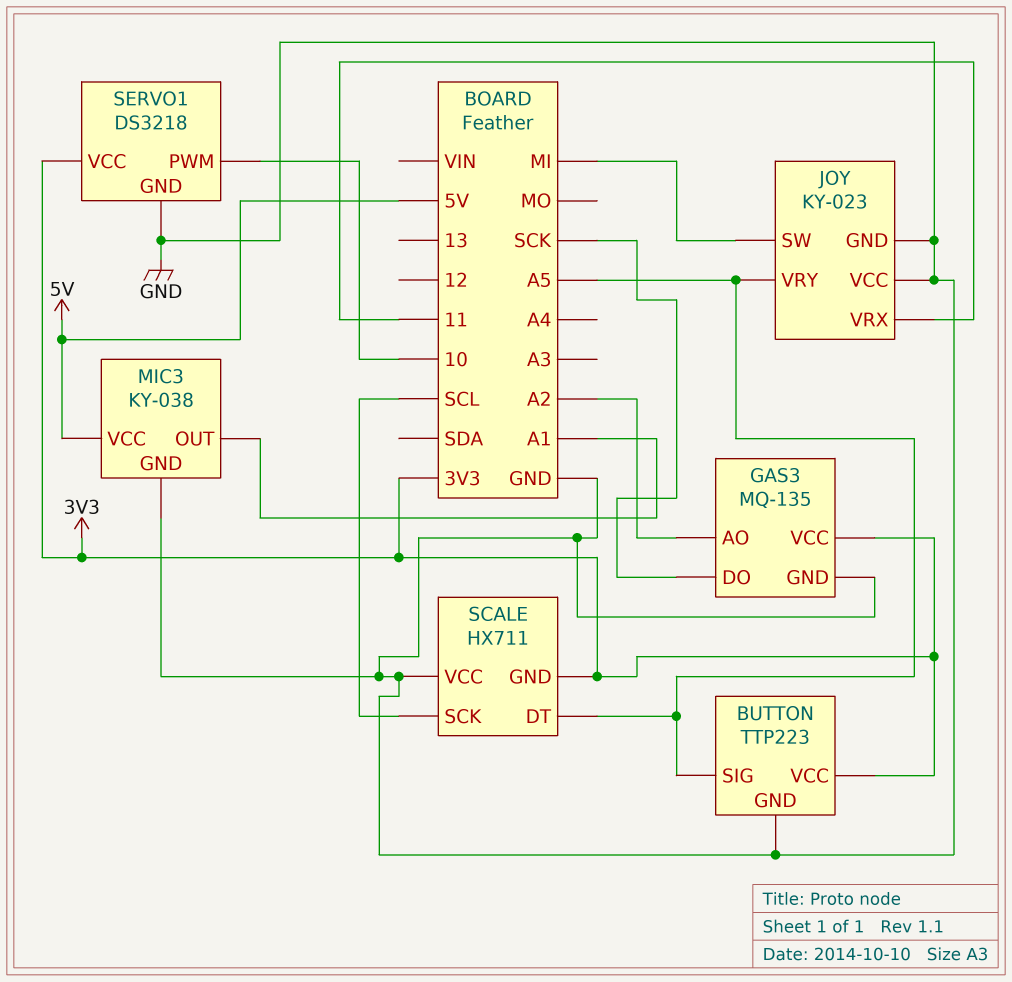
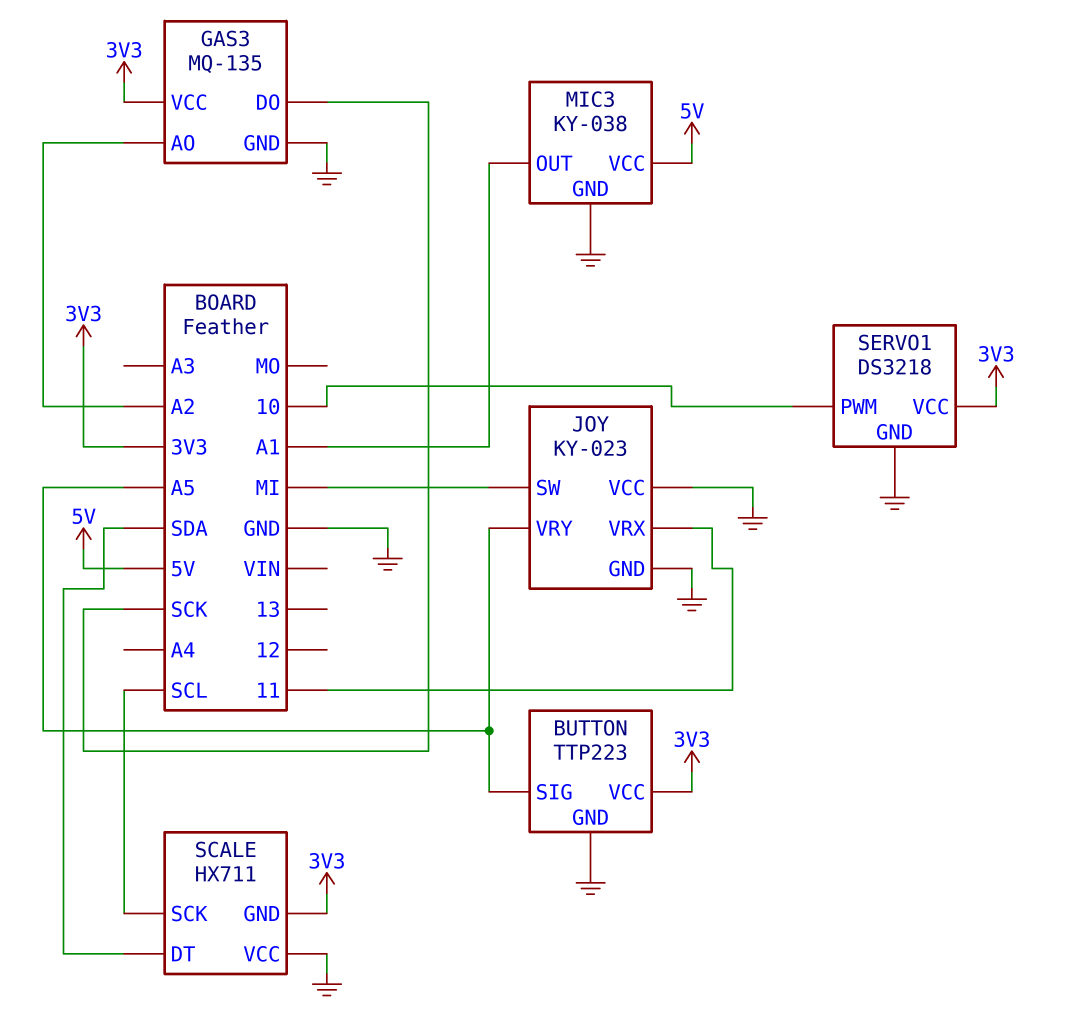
SCALE pin DT: A5 -> SDA

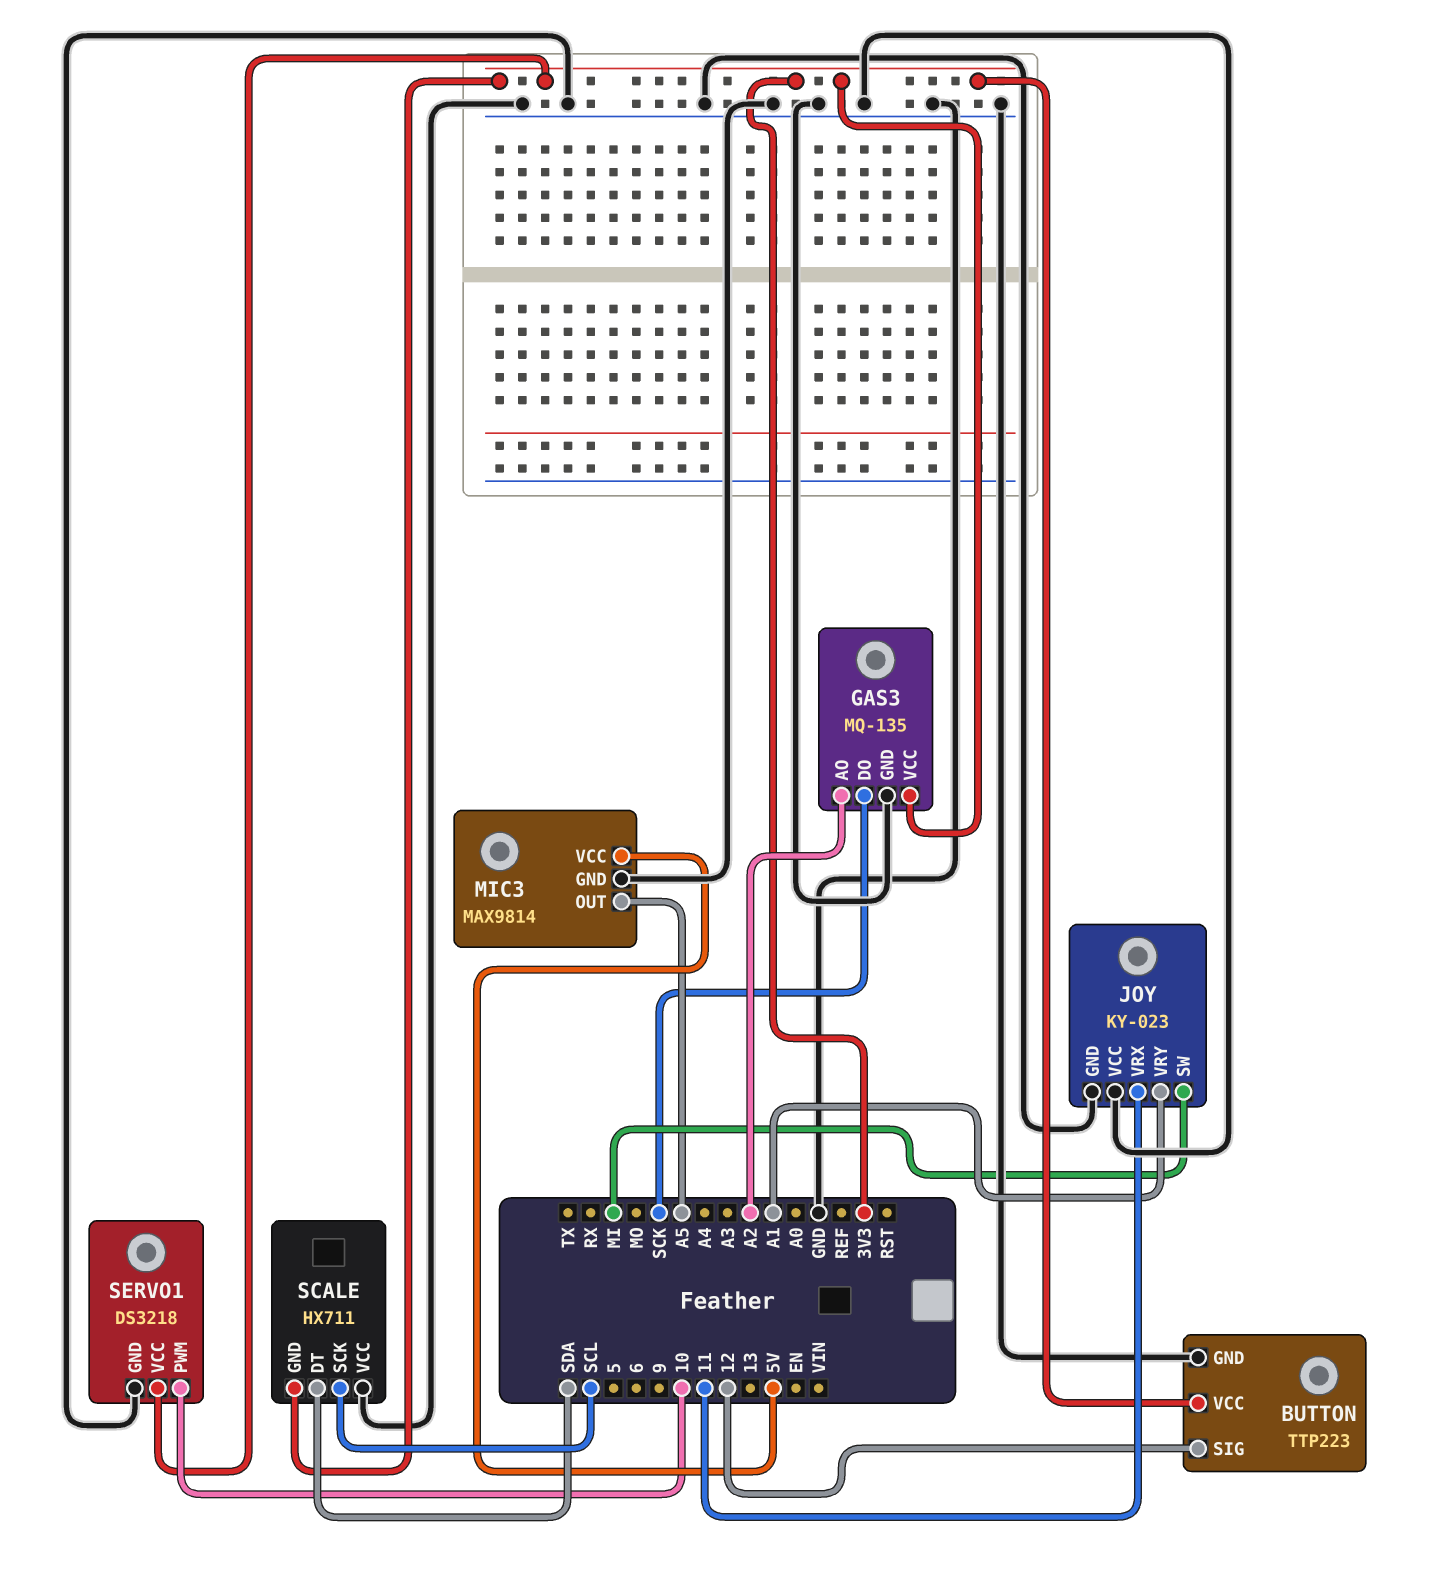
BUTTON pin SIG: A5 -> 12
JOY pin VRY: A5 -> A1
MIC3: KY-038 -> MAX9814
MIC3 pin OUT: A1 -> A5

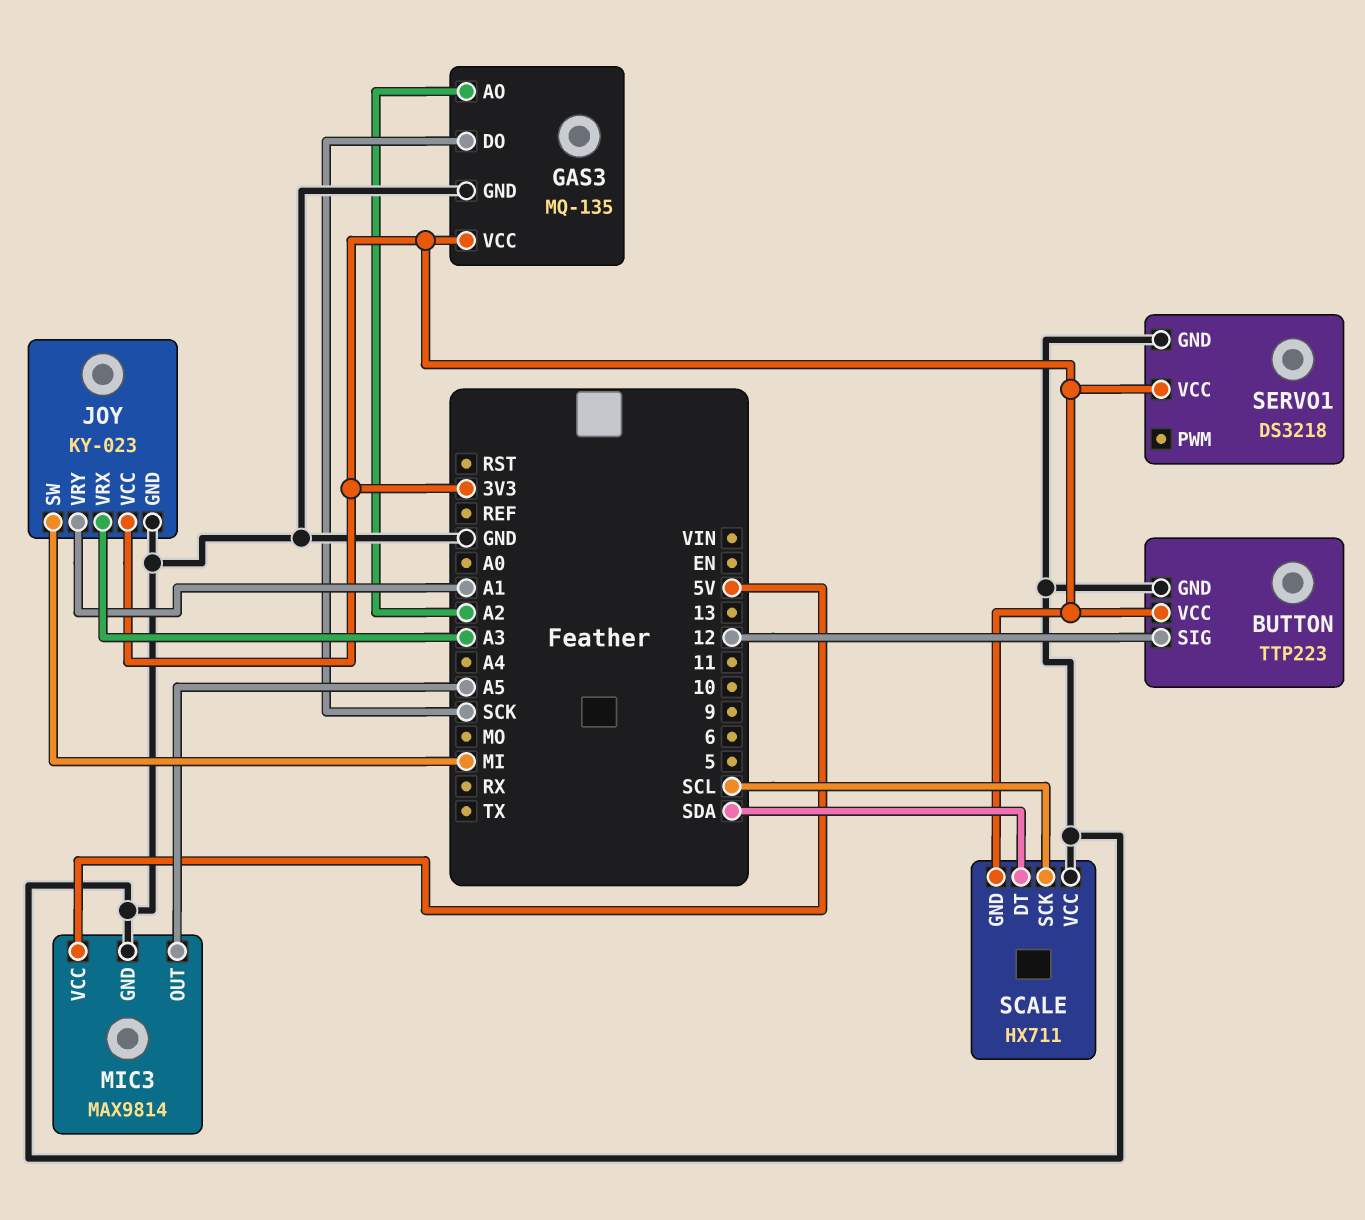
JOY pin VCC: GND -> 3V3
JOY pin VRX: 11 -> A3
SERVO1 pin PWM: 10 -> none

